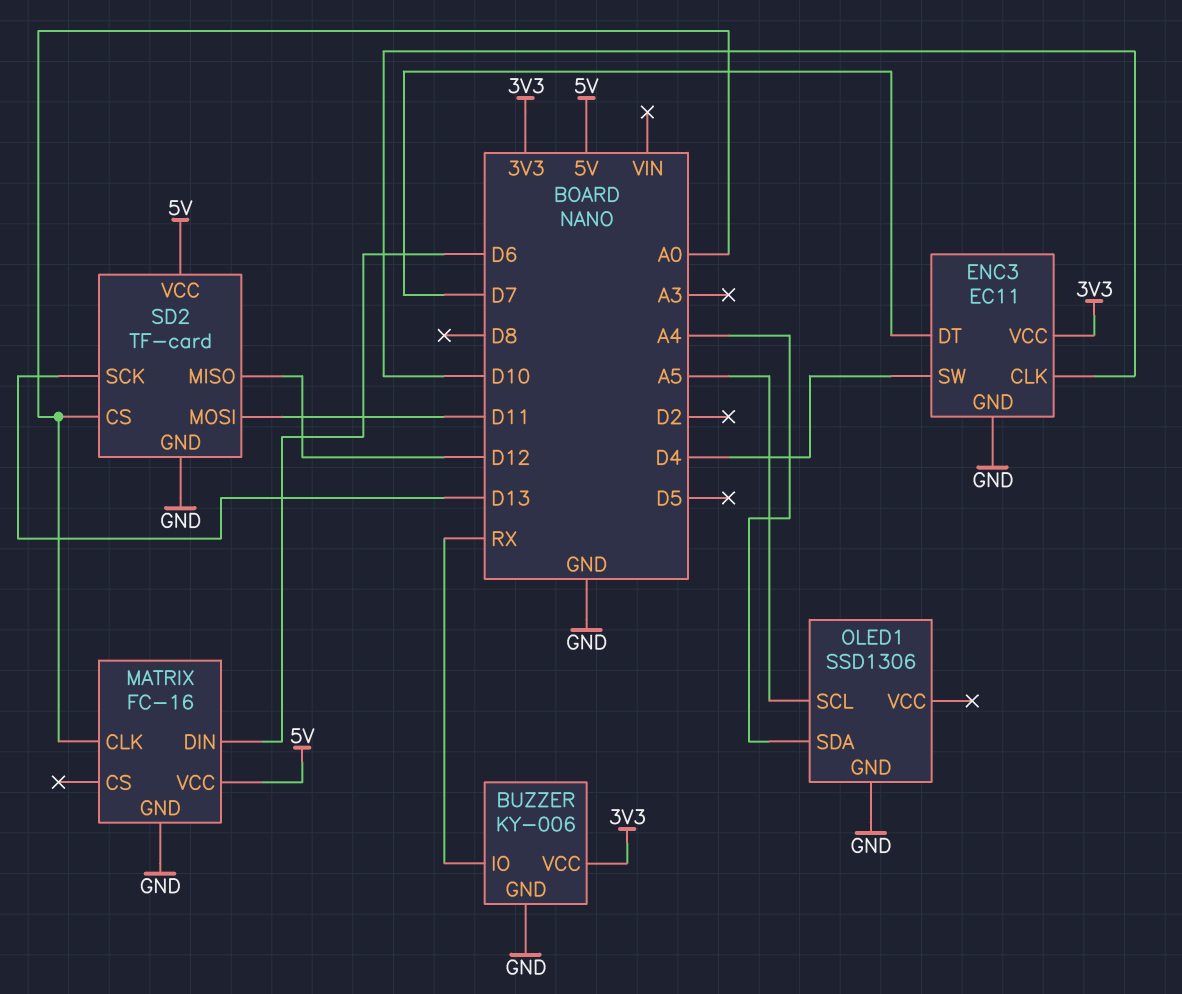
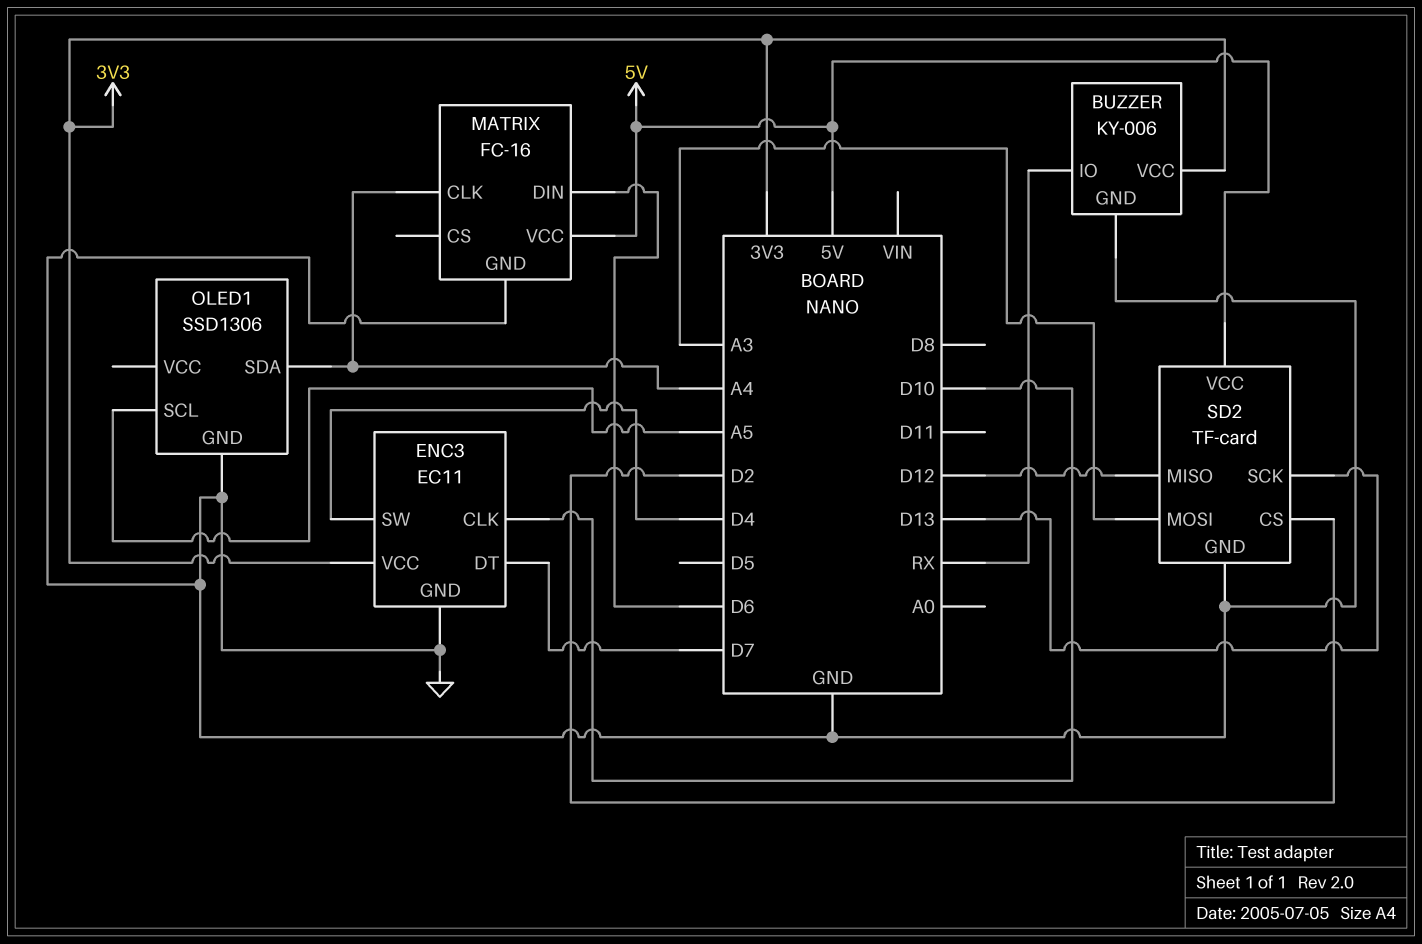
MATRIX pin CLK: A0 -> A4
SD2 pin CS: A0 -> D2
SD2 pin MOSI: D11 -> A3

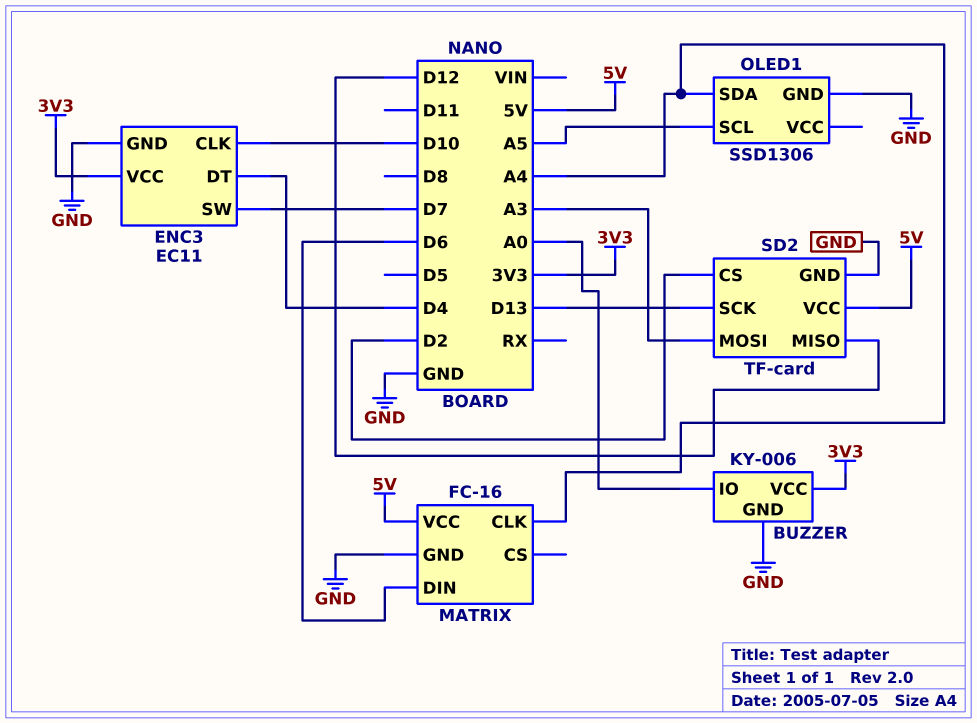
BUZZER pin IO: RX -> A0
ENC3 pin DT: D7 -> D4
ENC3 pin SW: D4 -> D7

